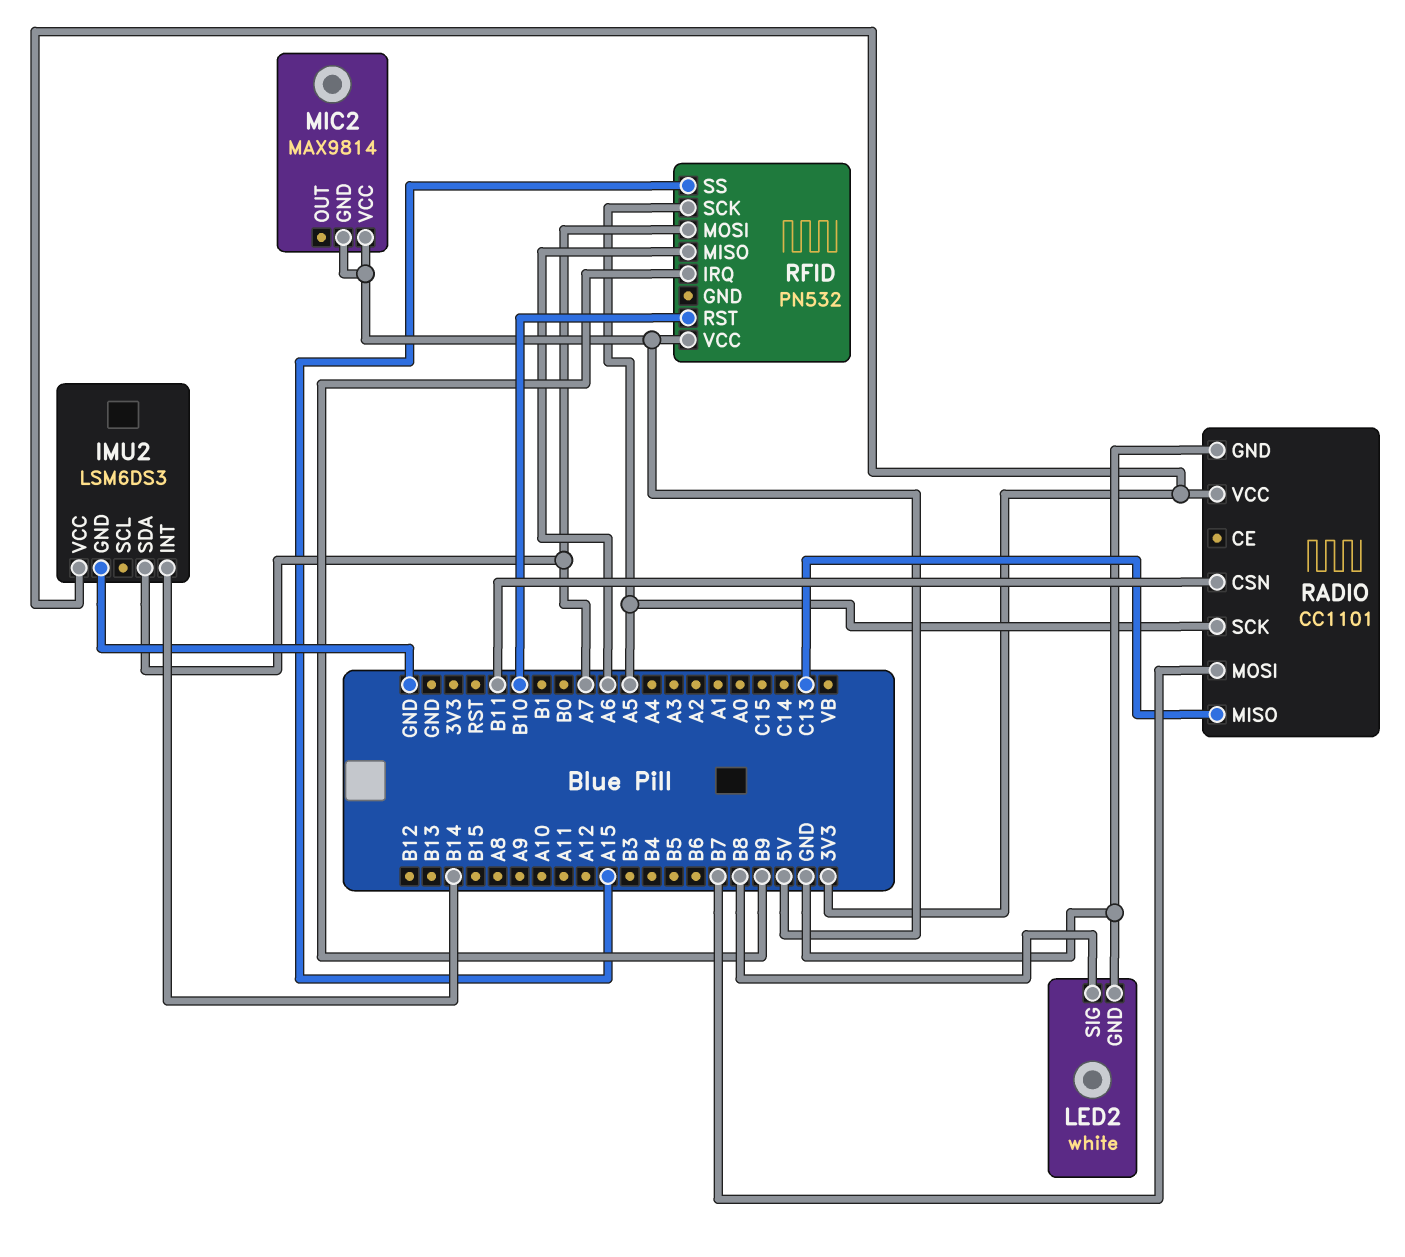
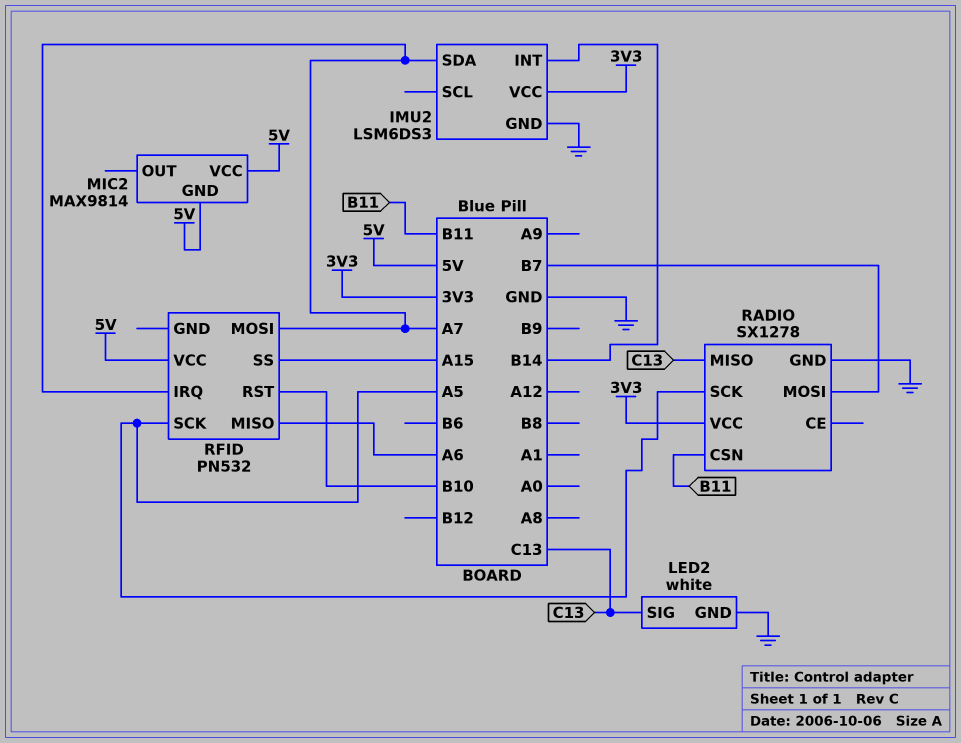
LED2 pin SIG: B8 -> C13
RADIO: CC1101 -> SX1278
RFID pin IRQ: B9 -> A7

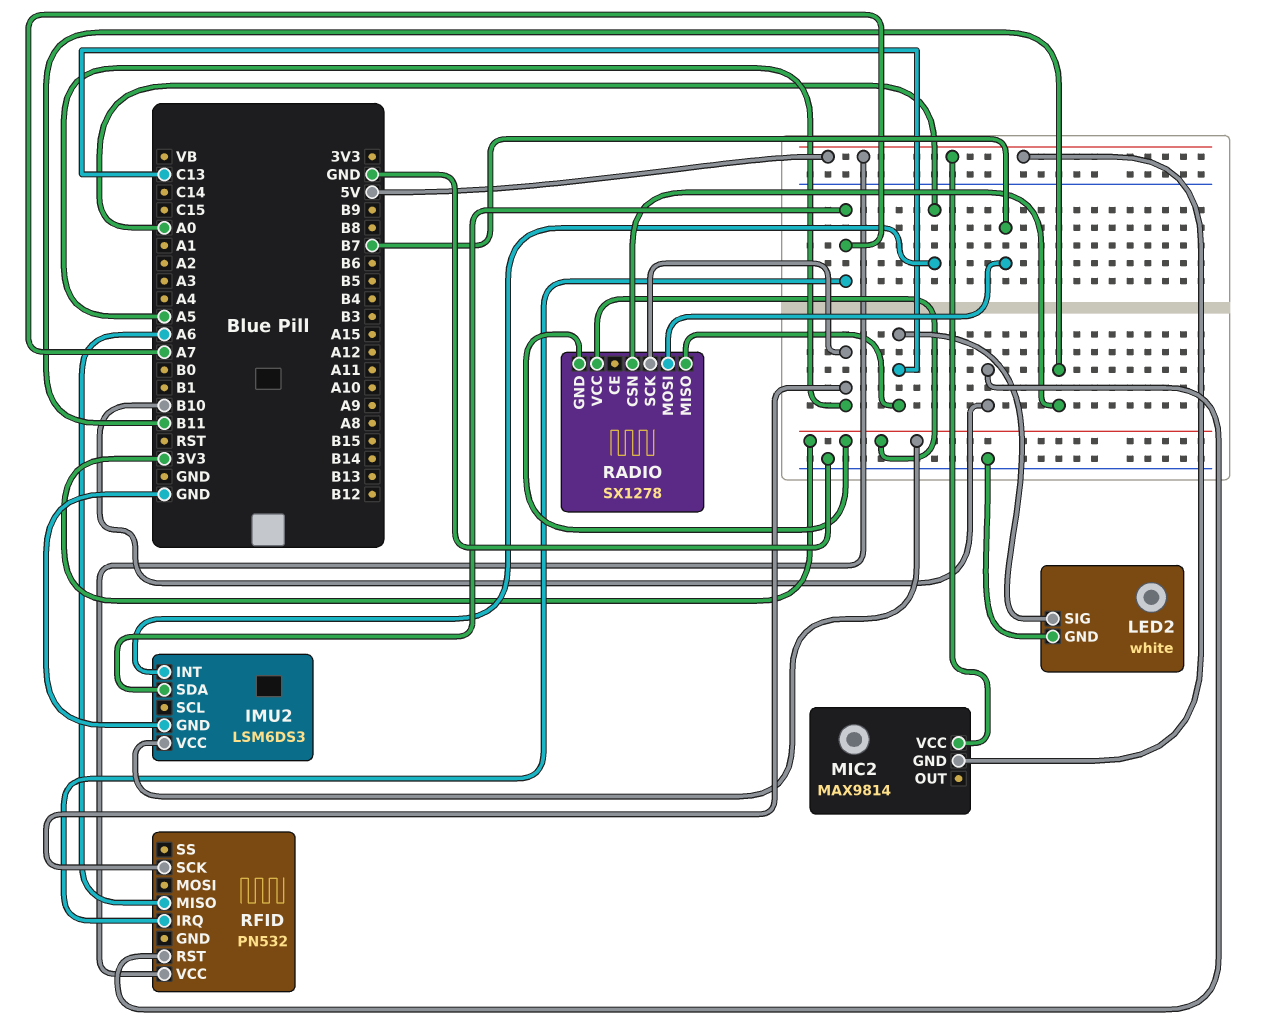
IMU2 pin INT: B14 -> A0
RADIO pin GND: GND -> 3V3
RFID pin MOSI: A7 -> none
RFID pin SS: A15 -> none

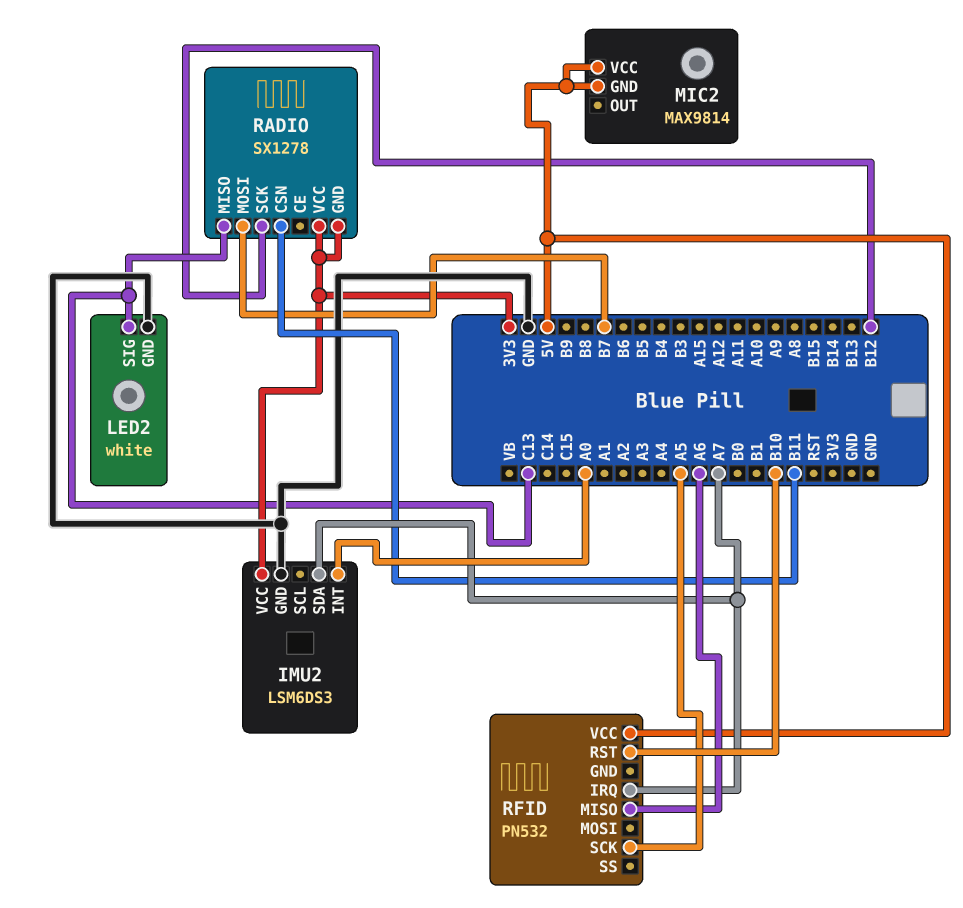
RADIO pin SCK: A5 -> B12

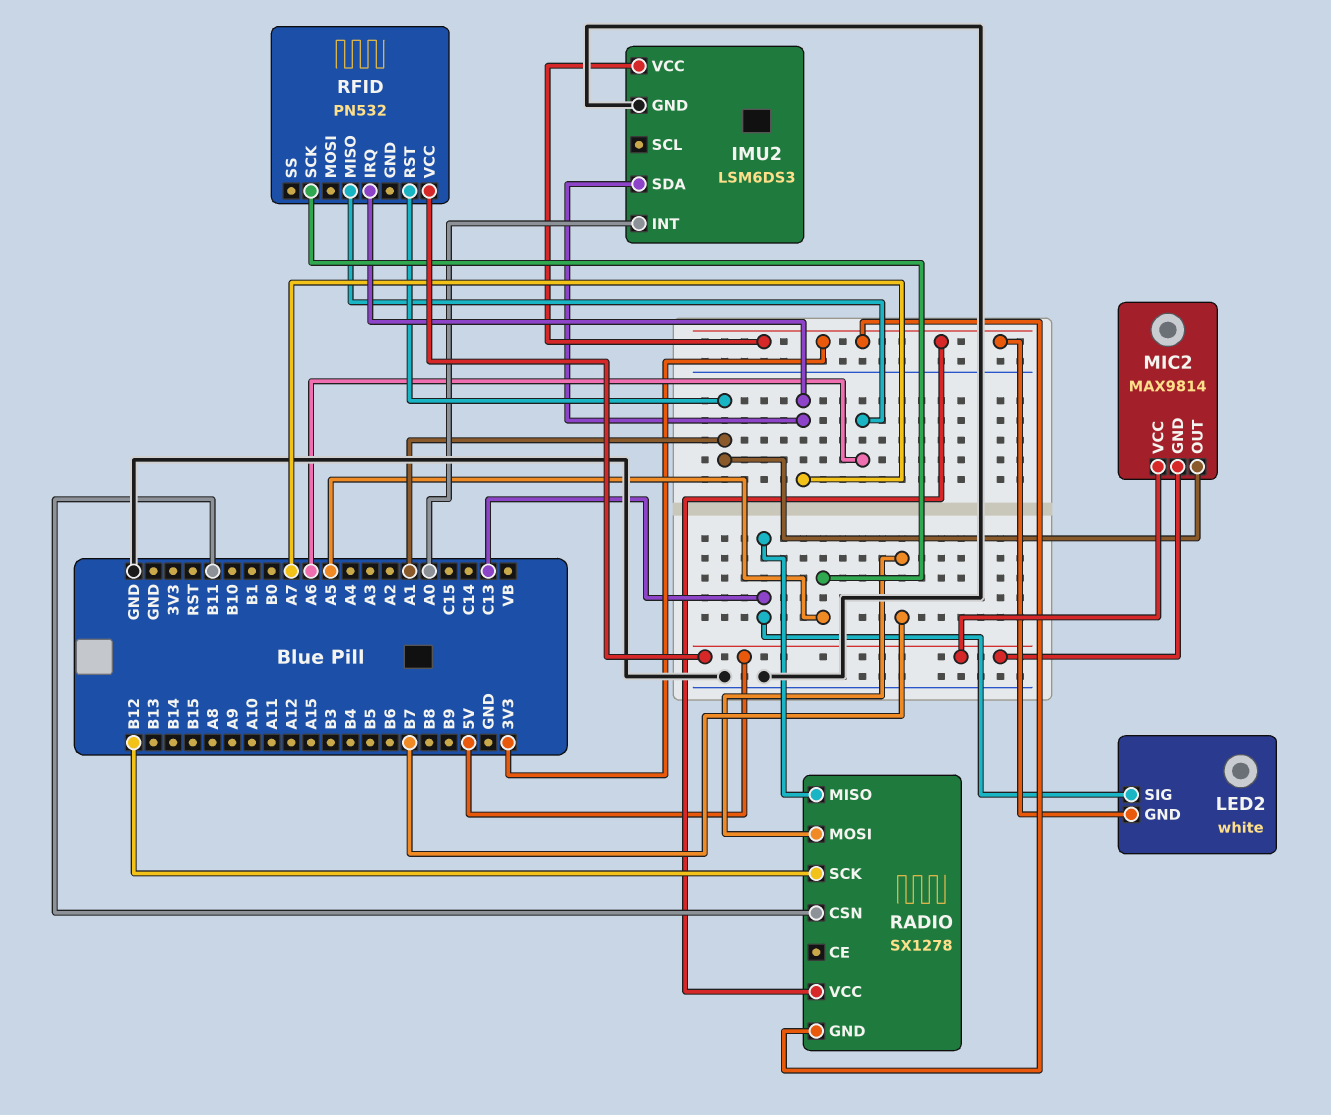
LED2 pin GND: GND -> 3V3
MIC2 pin OUT: none -> A1
RFID pin RST: B10 -> A1

